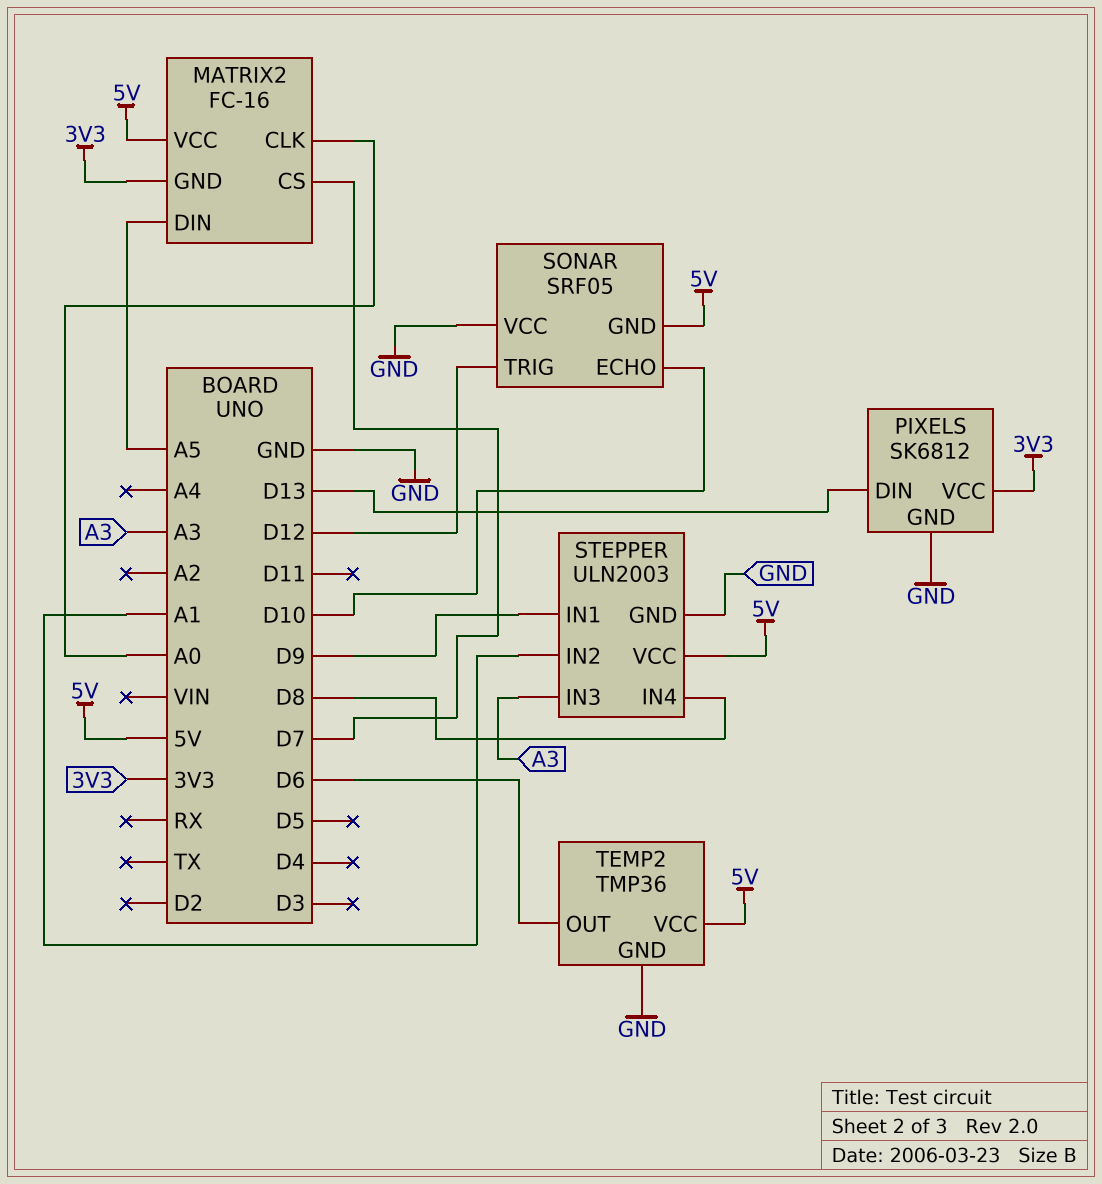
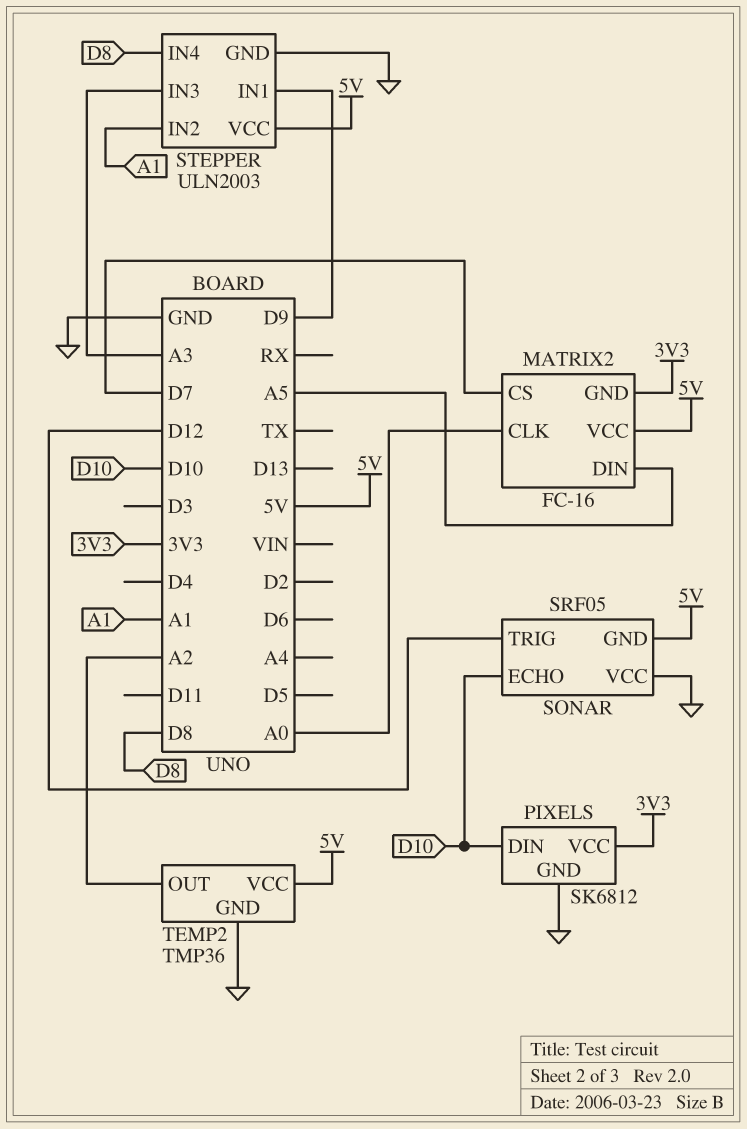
PIXELS pin DIN: D13 -> D10
TEMP2 pin OUT: D6 -> A2

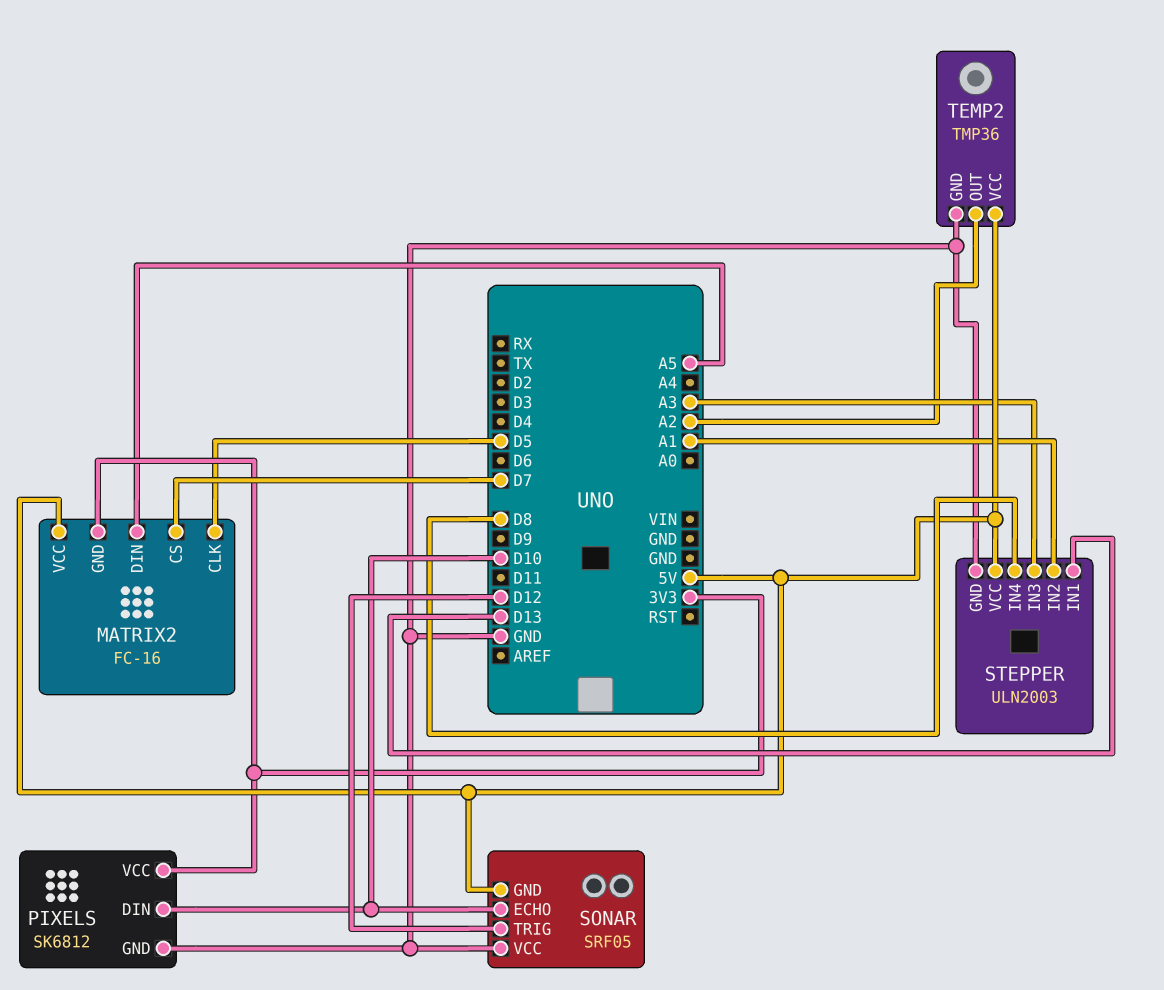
MATRIX2 pin CLK: A0 -> D5
STEPPER pin IN1: D9 -> D13

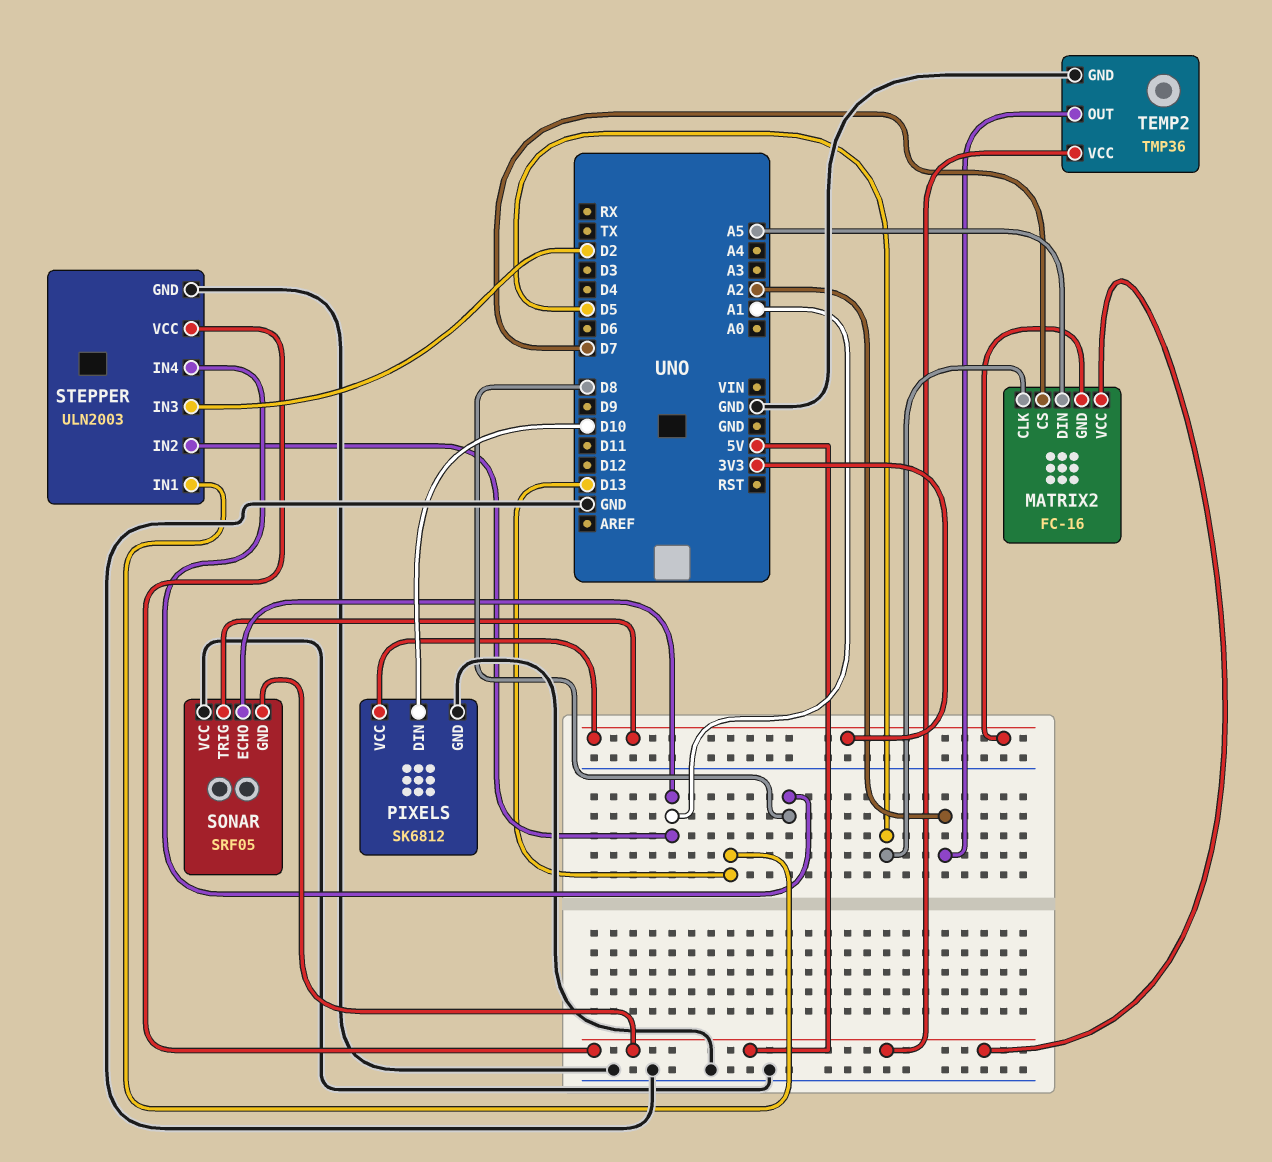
SONAR pin ECHO: D10 -> A1
SONAR pin TRIG: D12 -> 3V3
STEPPER pin IN3: A3 -> D2

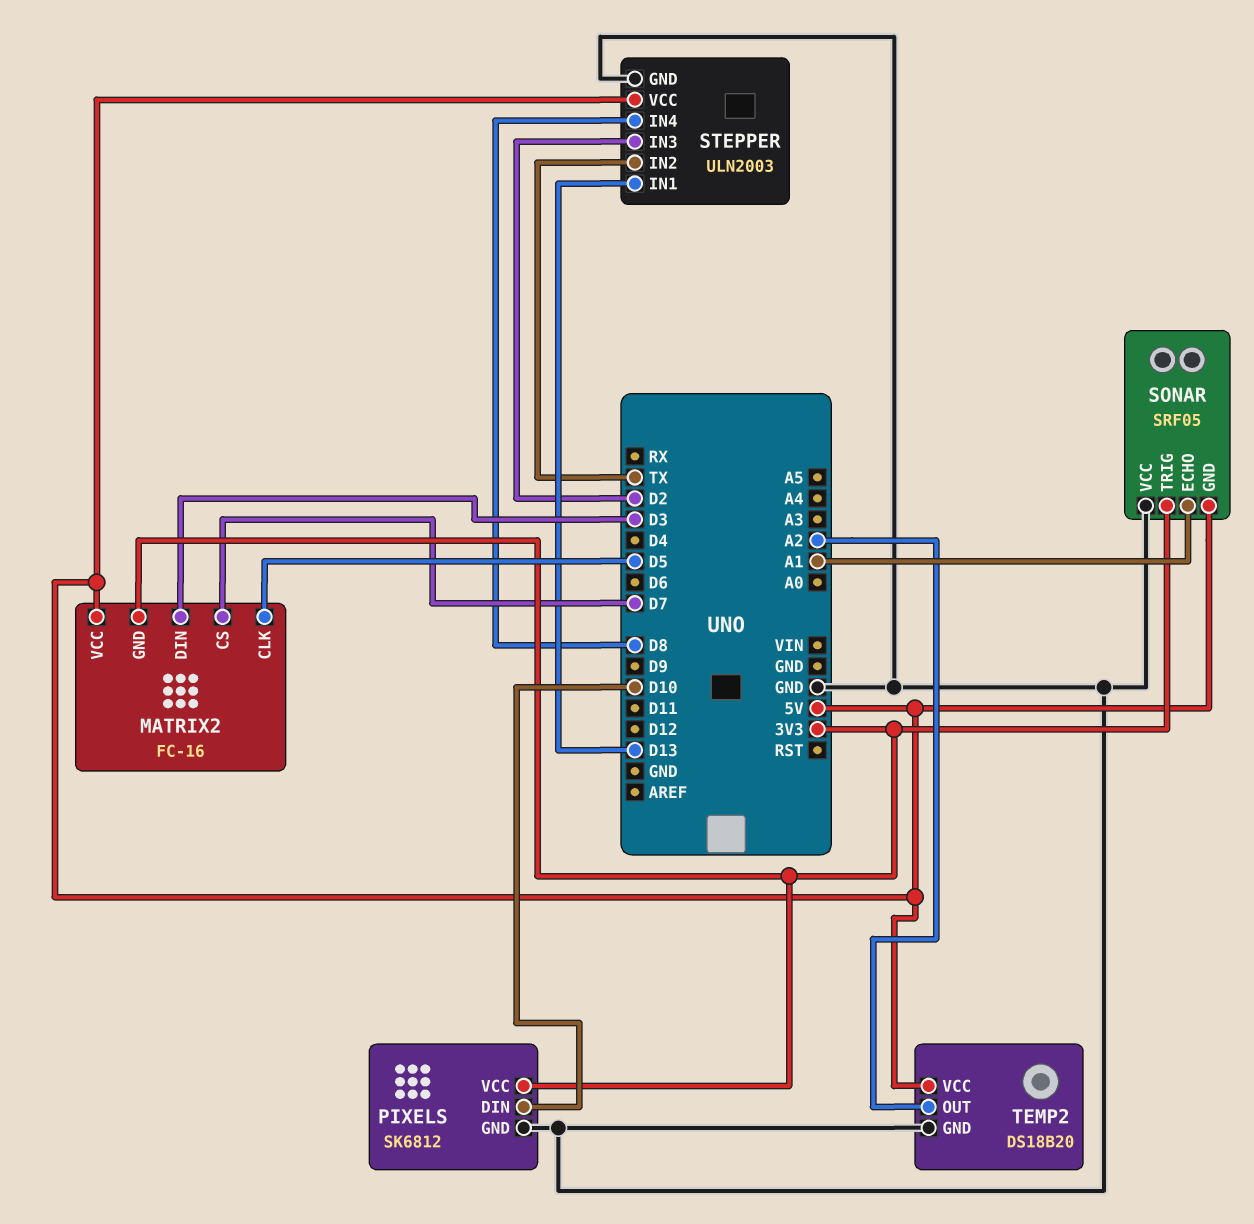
MATRIX2 pin DIN: A5 -> D3
STEPPER pin IN2: A1 -> TX
TEMP2: TMP36 -> DS18B20

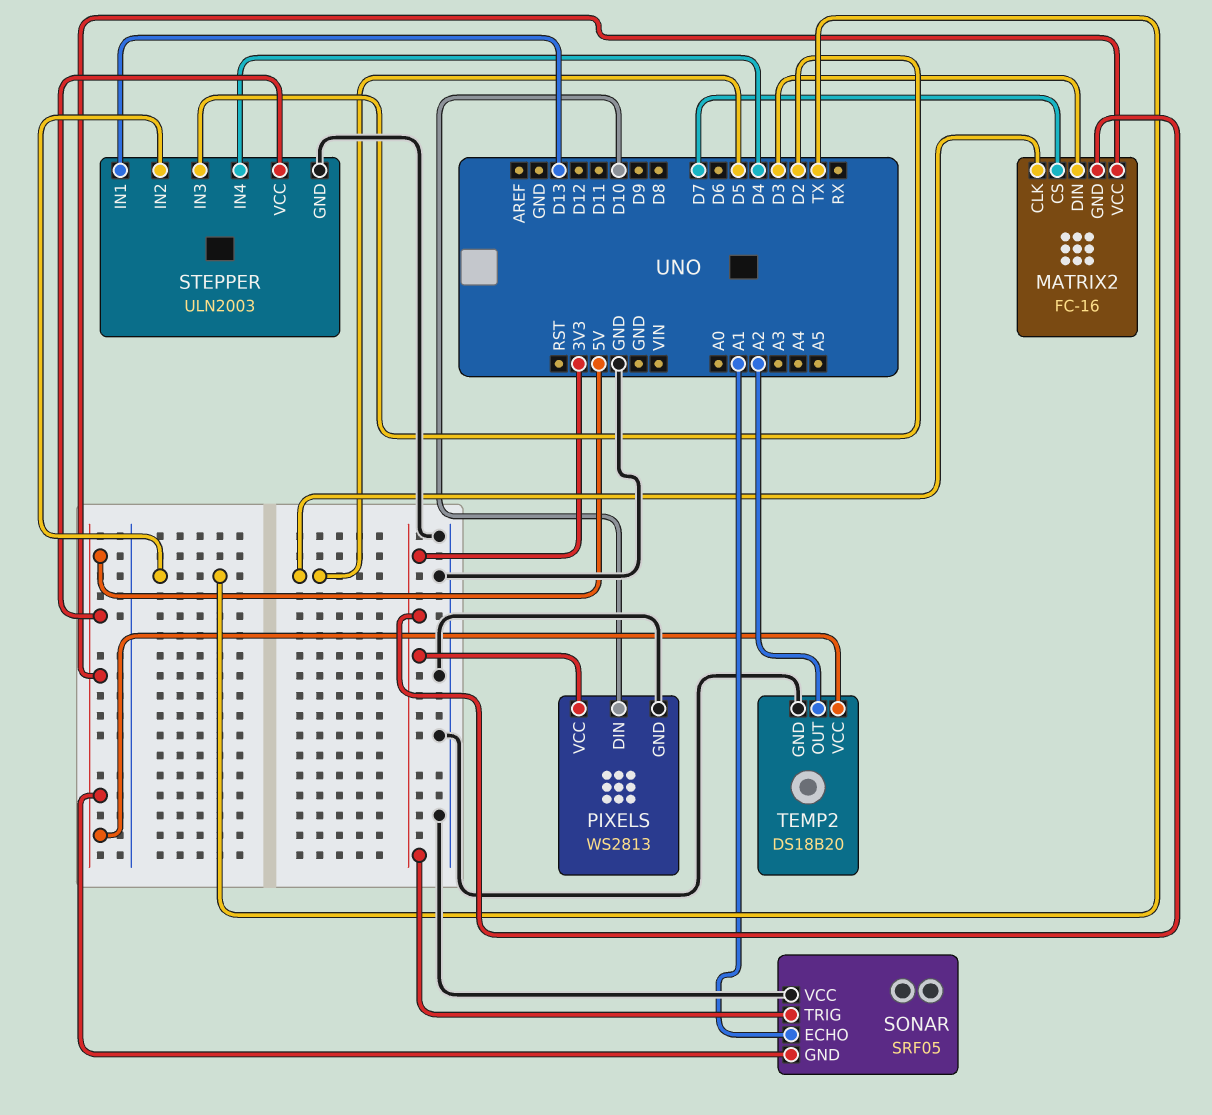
PIXELS: SK6812 -> WS2813
STEPPER pin IN4: D8 -> D4

